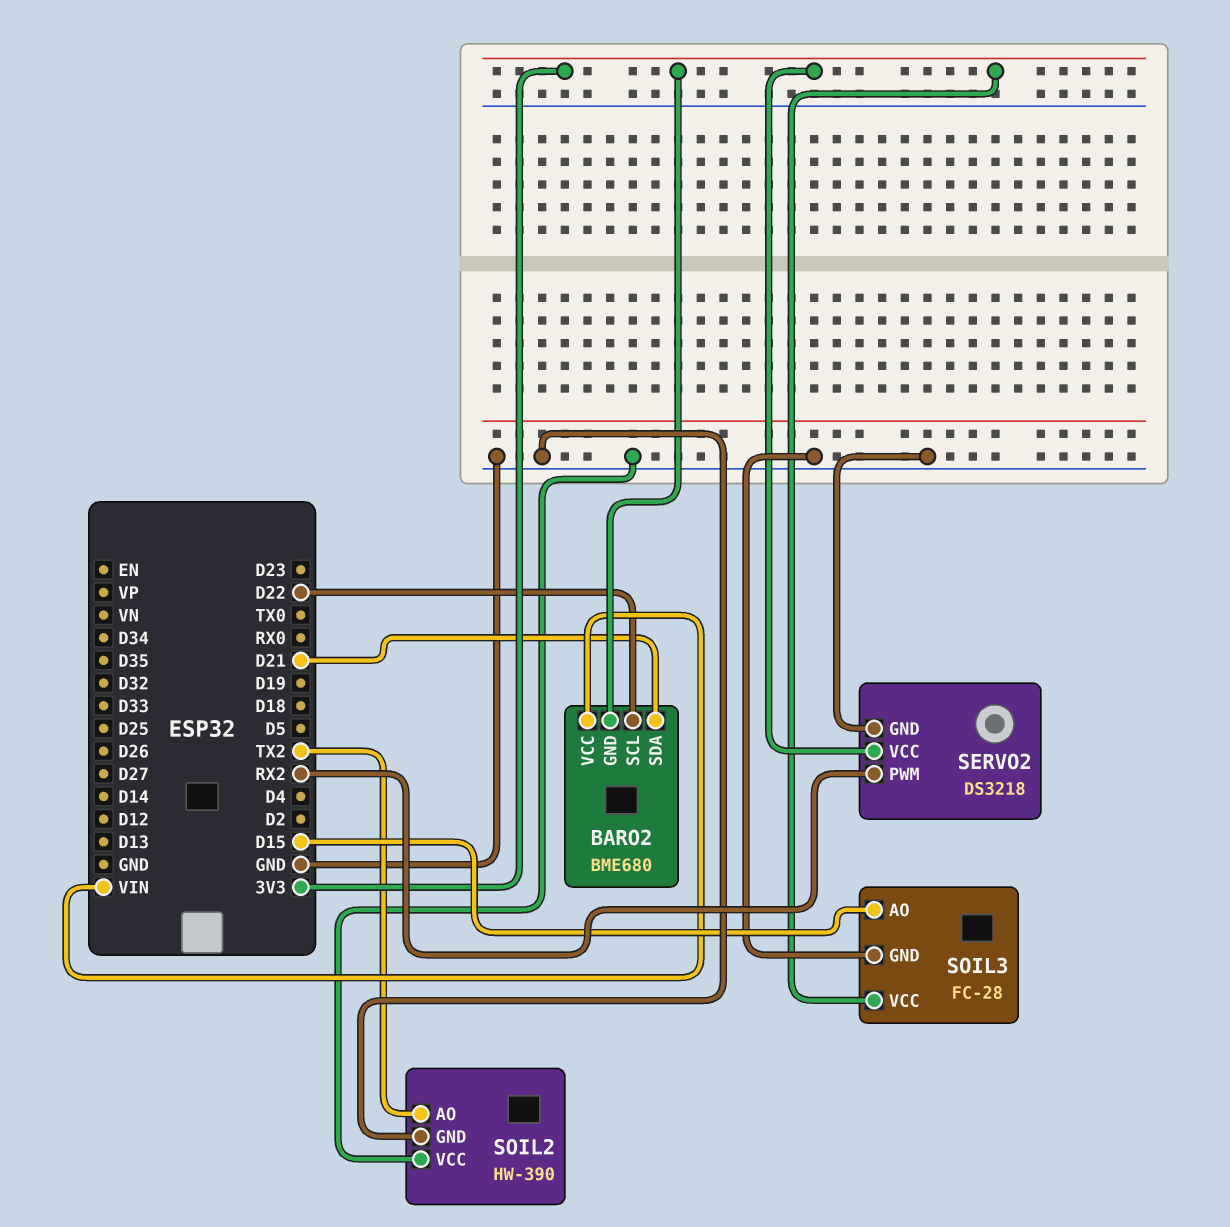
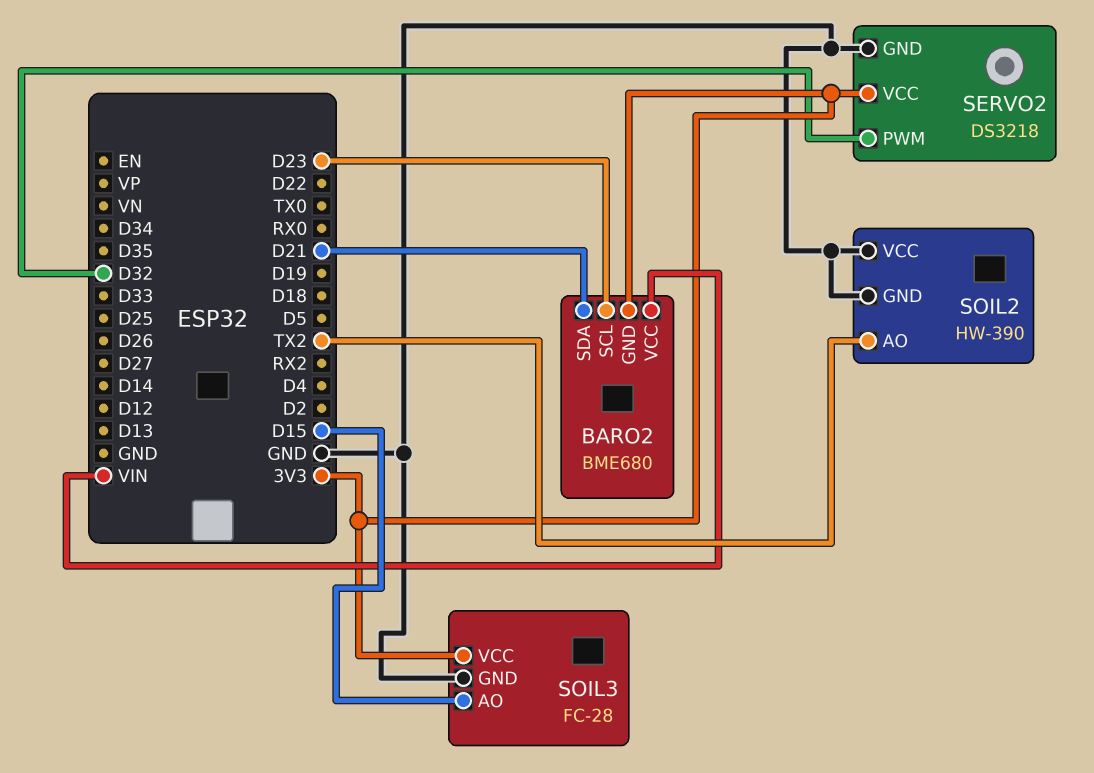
BARO2 pin SCL: D22 -> D23
SERVO2 pin PWM: RX2 -> D32

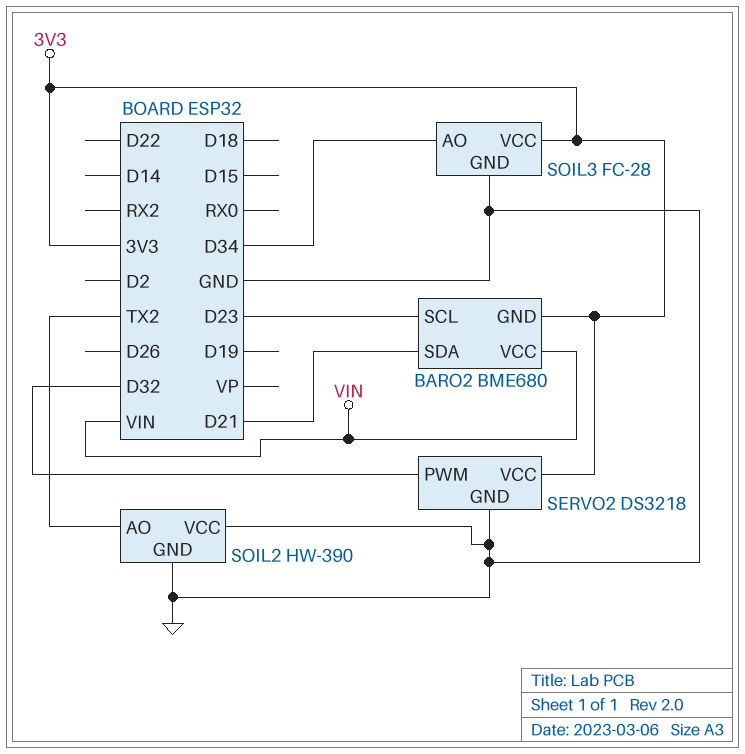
SOIL3 pin AO: D15 -> D34

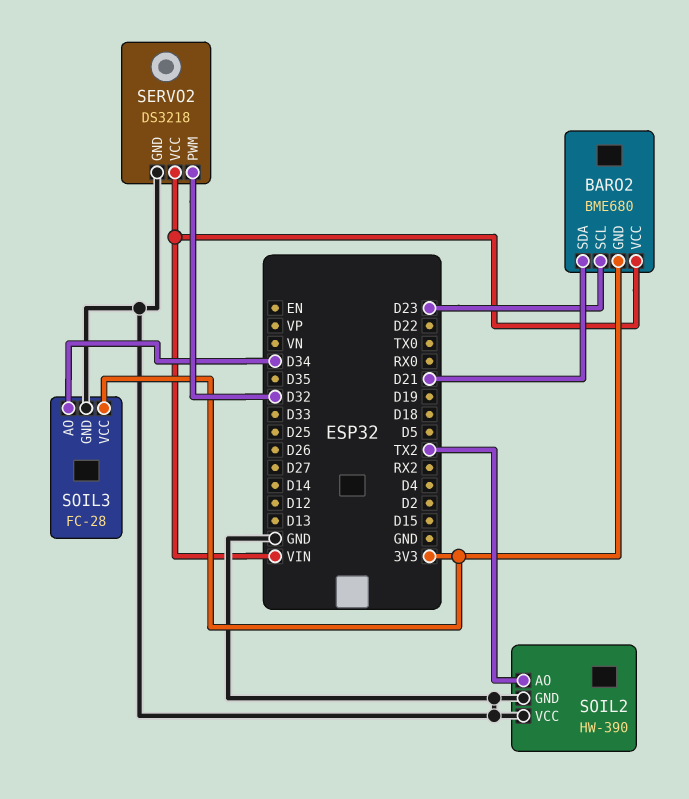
SERVO2 pin VCC: 3V3 -> VIN

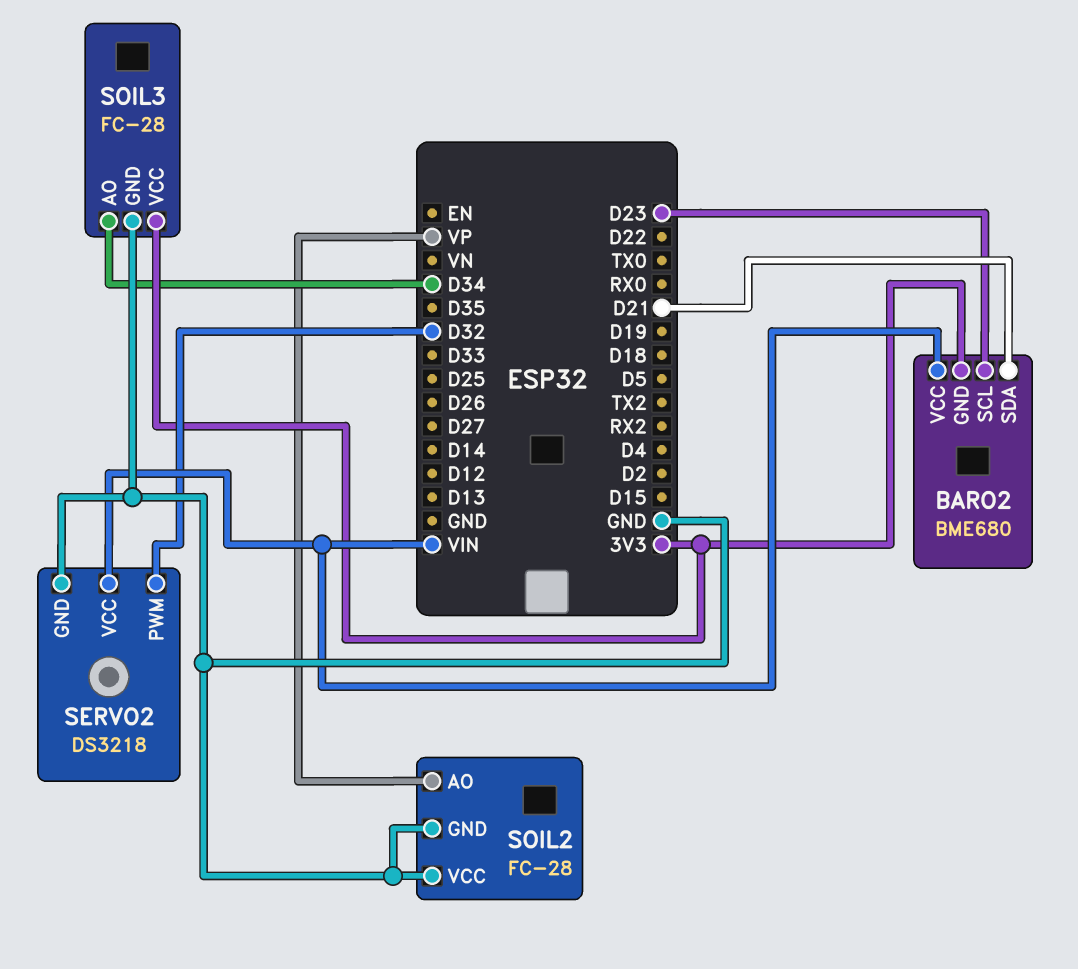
SOIL2: HW-390 -> FC-28
SOIL2 pin AO: TX2 -> VP

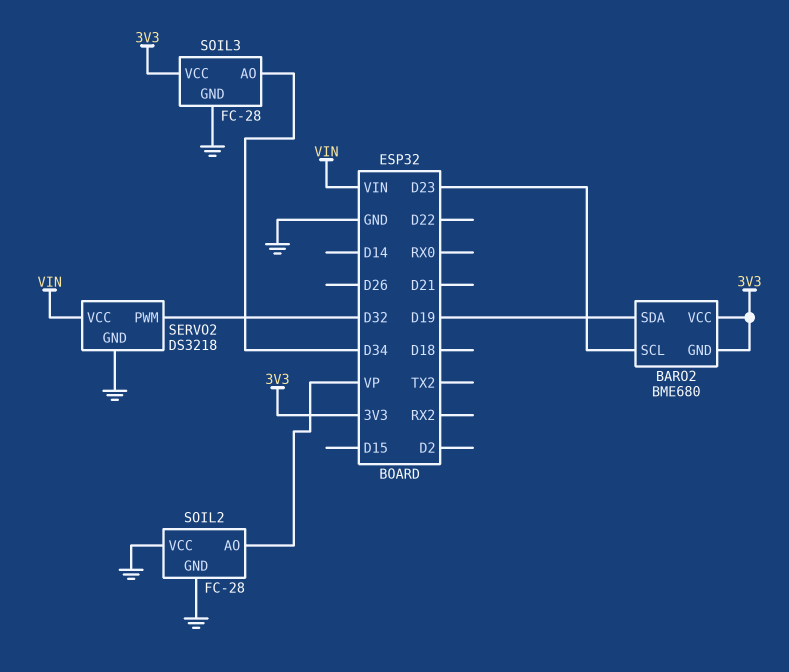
BARO2 pin SDA: D21 -> D19
BARO2 pin VCC: VIN -> 3V3

